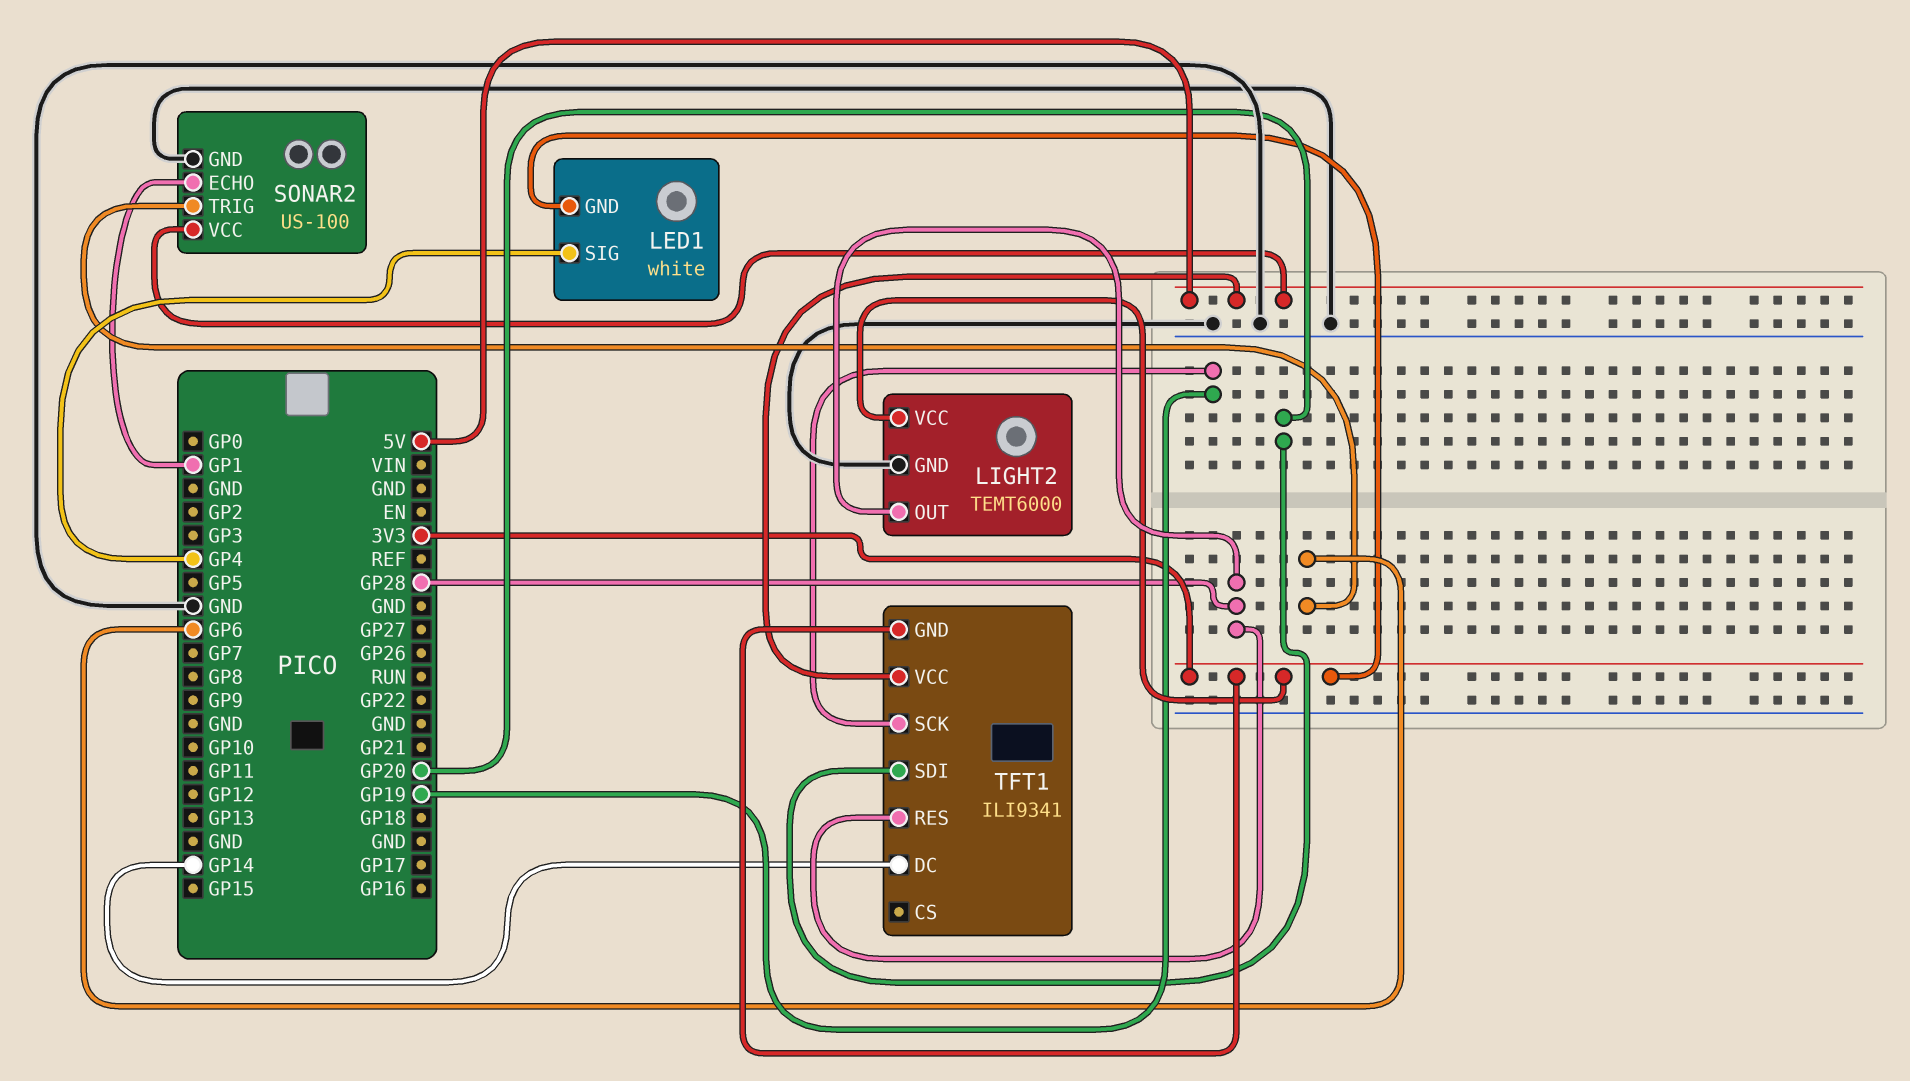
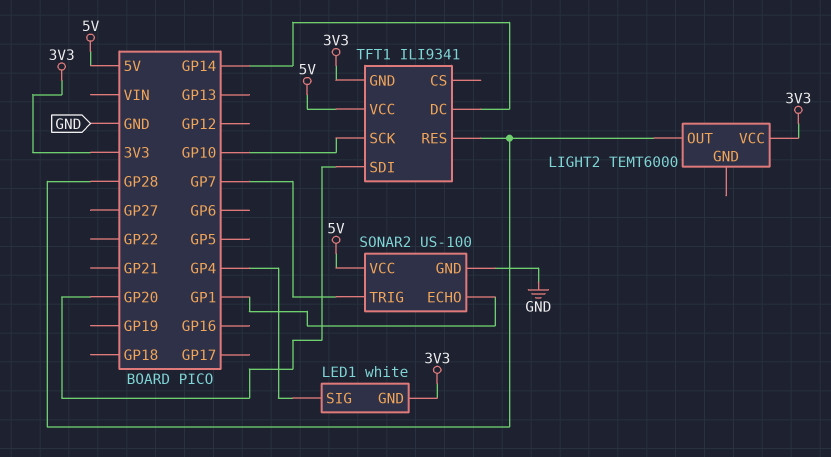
LIGHT2 pin GND: GND -> none
SONAR2 pin TRIG: GP6 -> GP7
TFT1 pin SCK: GP19 -> GP10

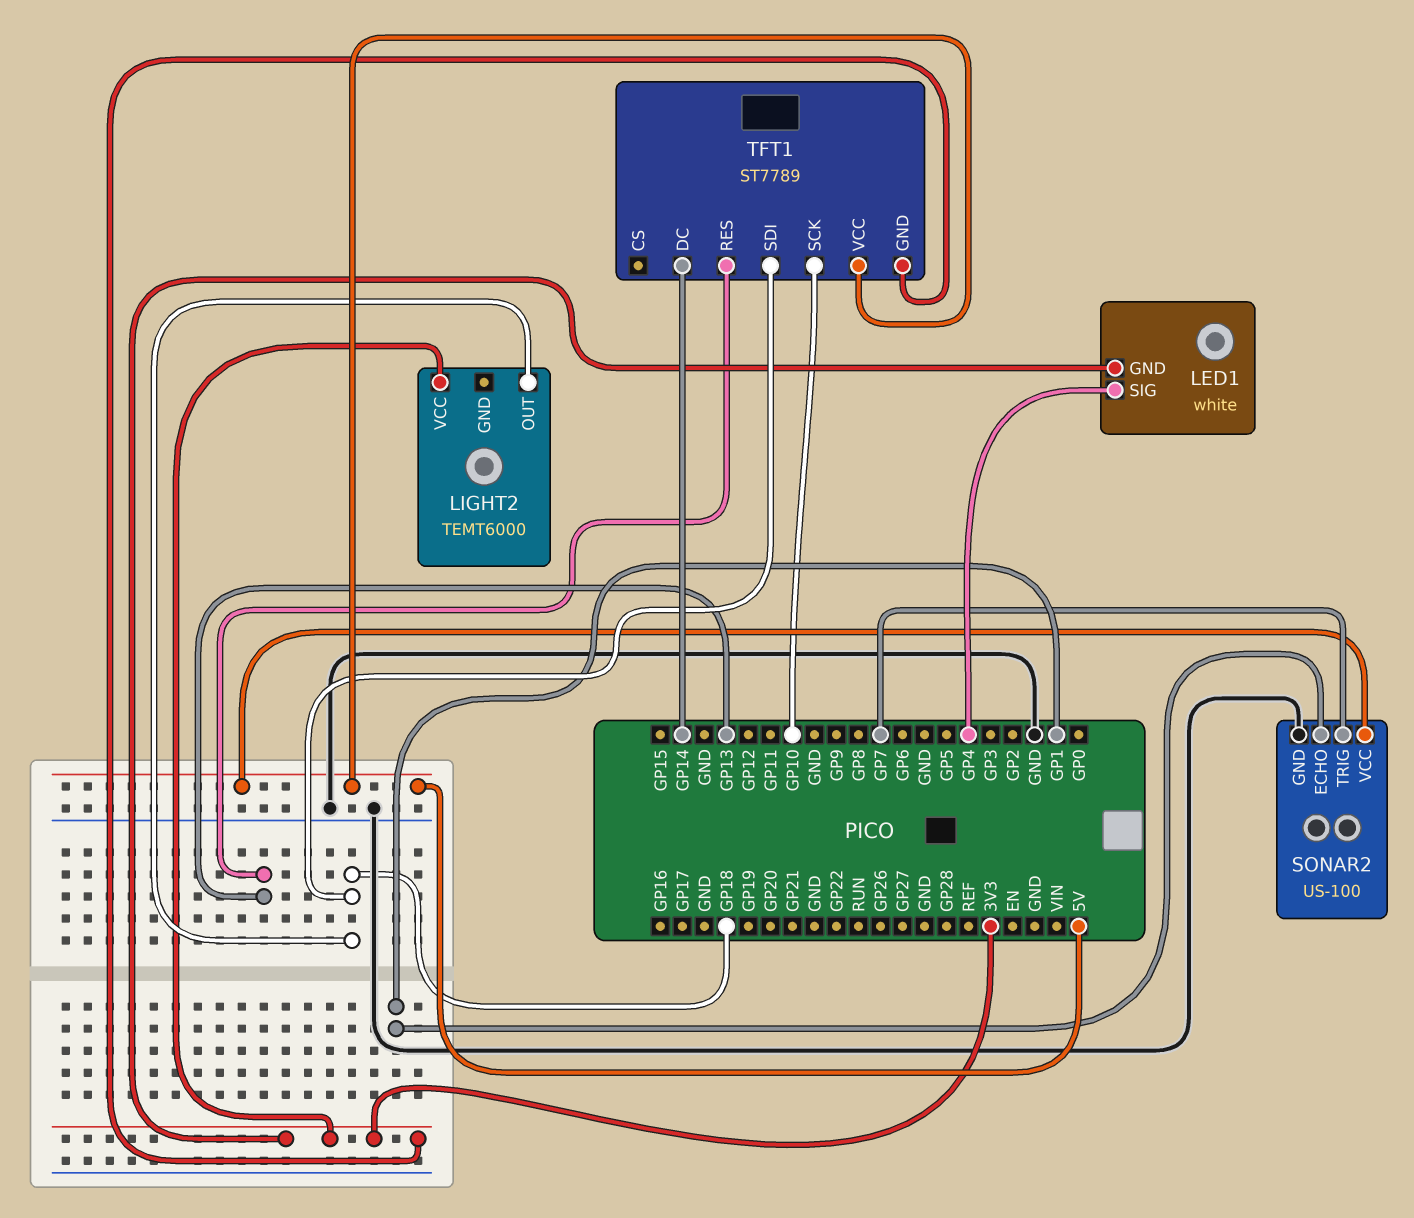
LIGHT2 pin OUT: GP28 -> GP18
TFT1: ILI9341 -> ST7789
TFT1 pin RES: GP28 -> GP13
TFT1 pin SDI: GP20 -> GP18

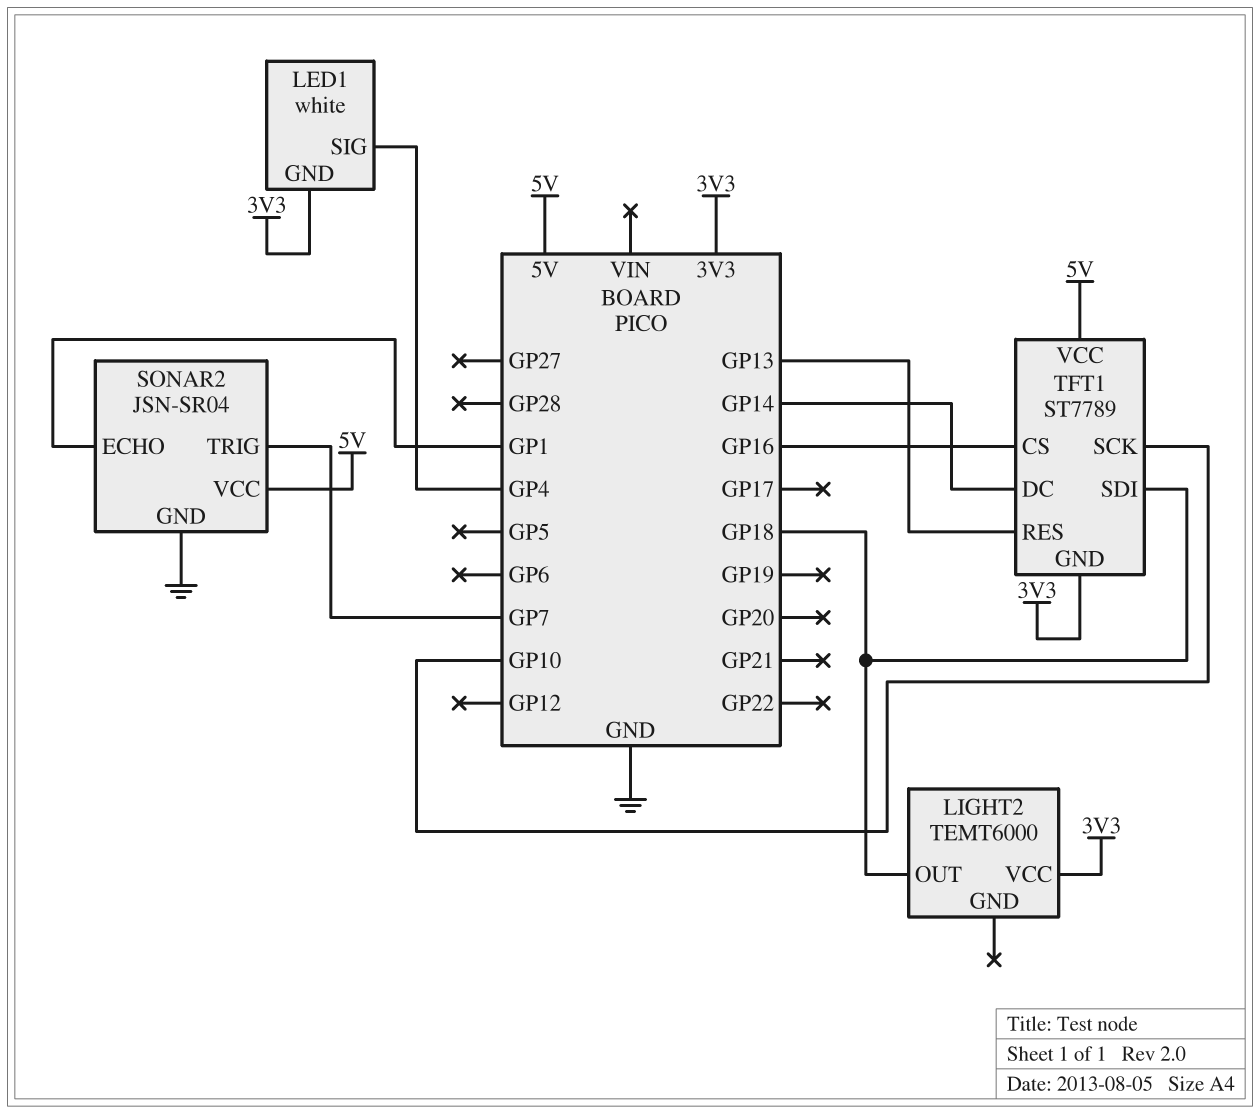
SONAR2: US-100 -> JSN-SR04
TFT1 pin CS: none -> GP16

